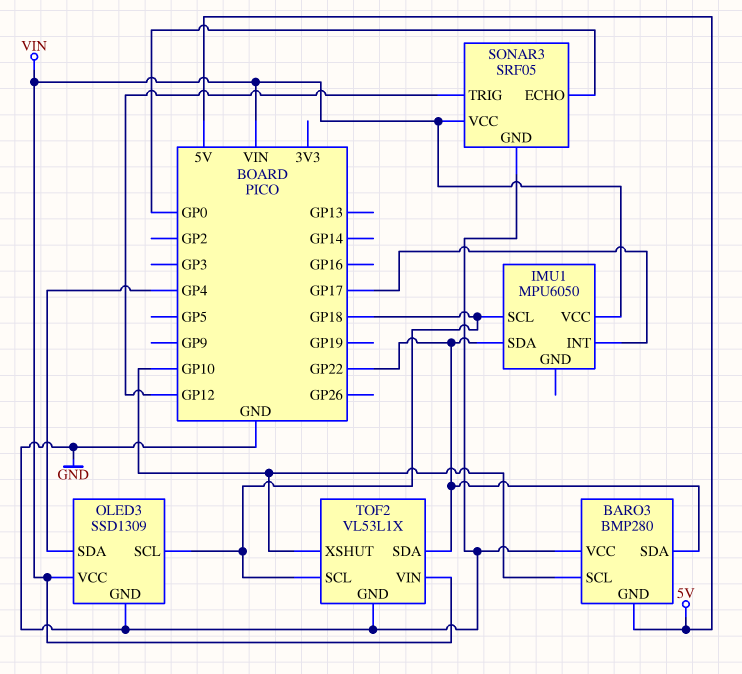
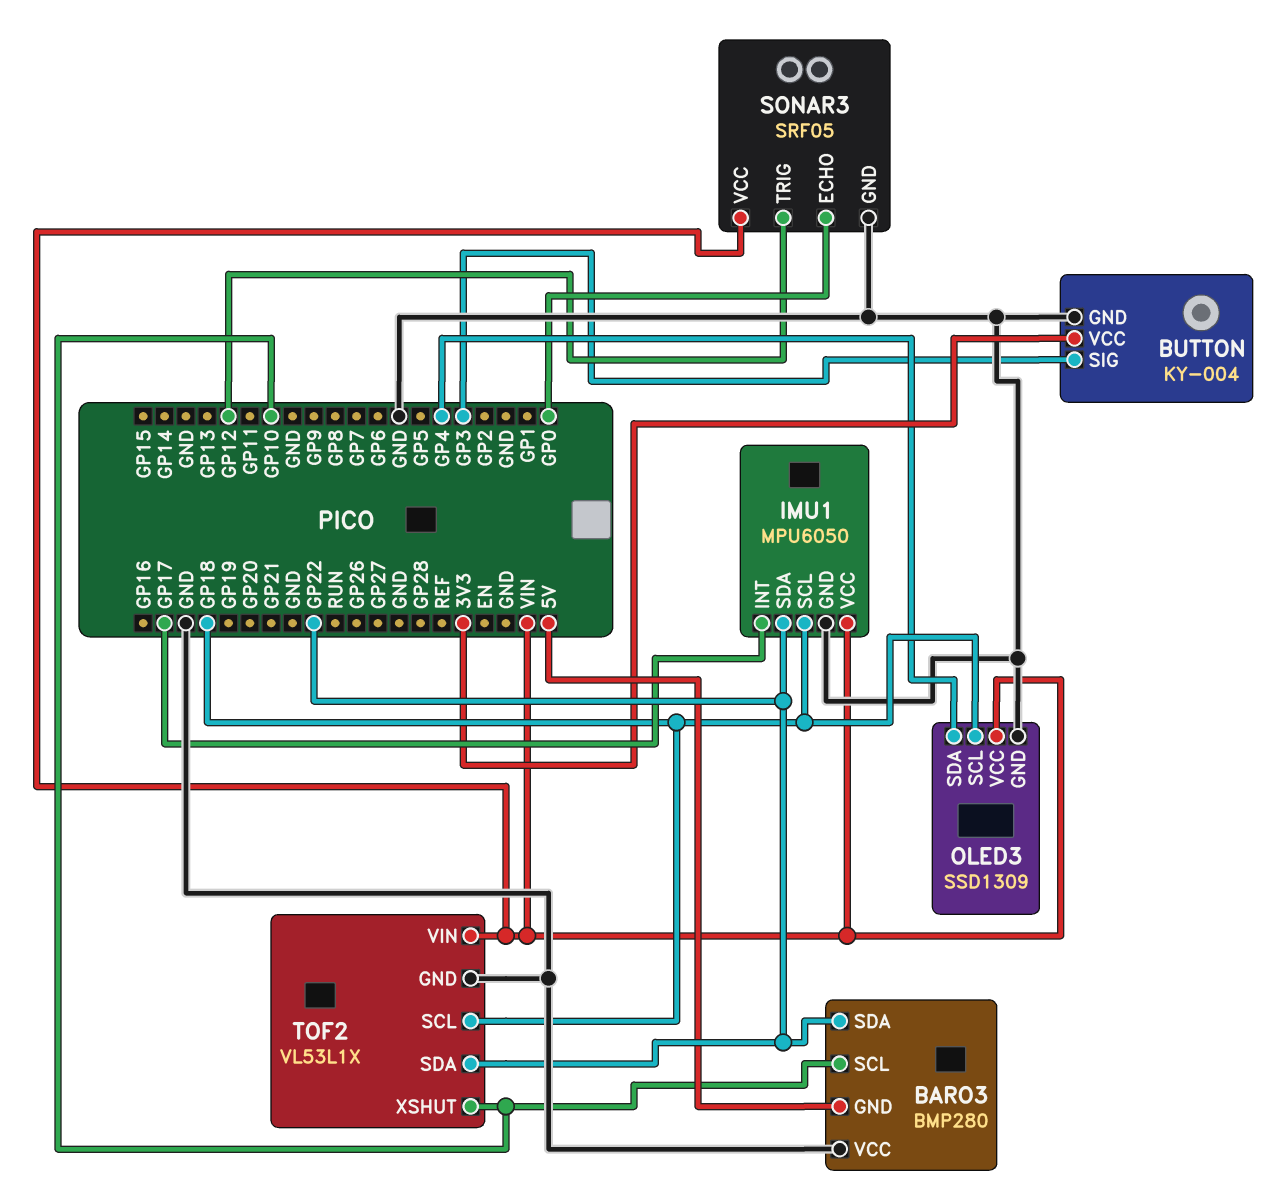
BUTTON: none -> KY-004
BUTTON pin GND: none -> GND
BUTTON pin SIG: none -> GP3
BUTTON pin VCC: none -> 3V3
IMU1 pin GND: none -> GND

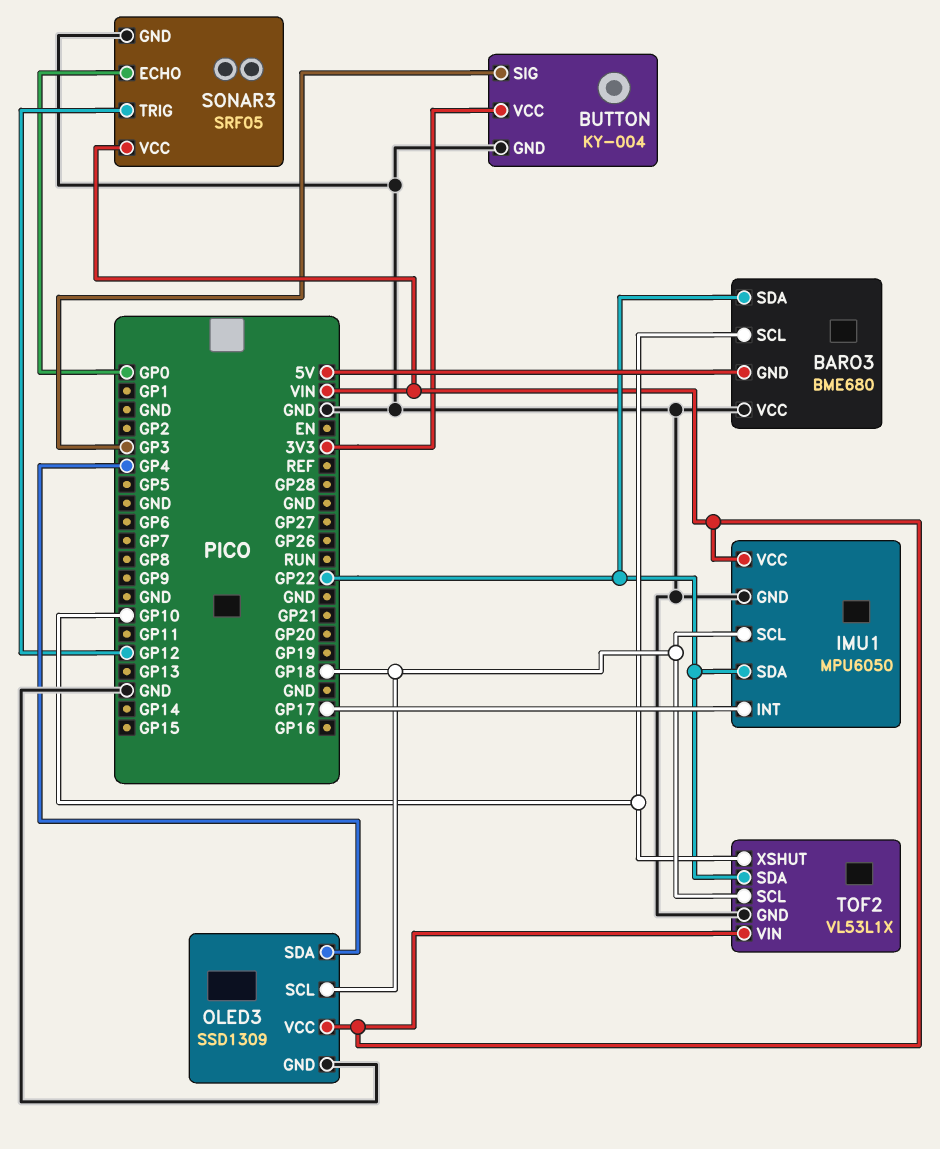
BARO3: BMP280 -> BME680

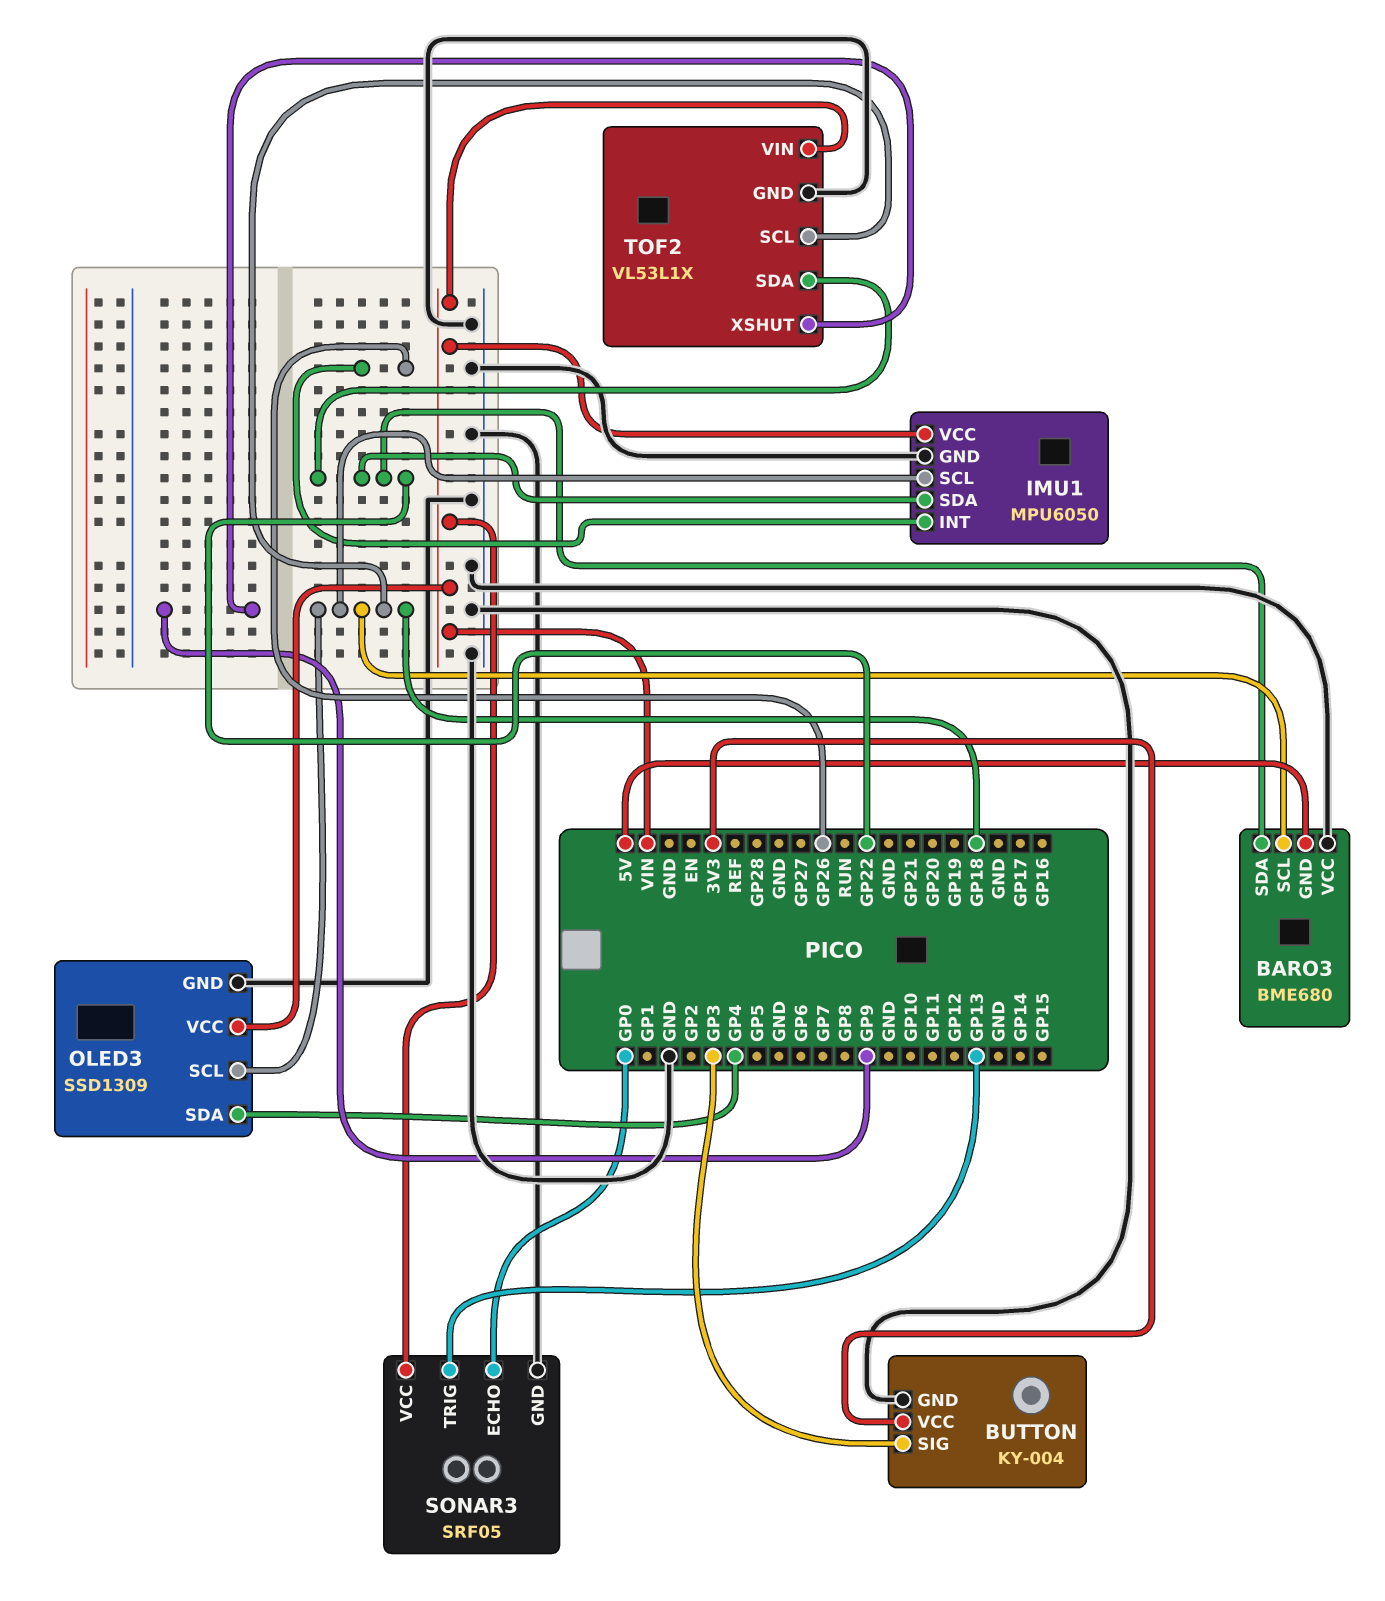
BARO3 pin SCL: GP10 -> GP18
IMU1 pin INT: GP17 -> GP26
SONAR3 pin TRIG: GP12 -> GP13
TOF2 pin XSHUT: GP10 -> GP9

